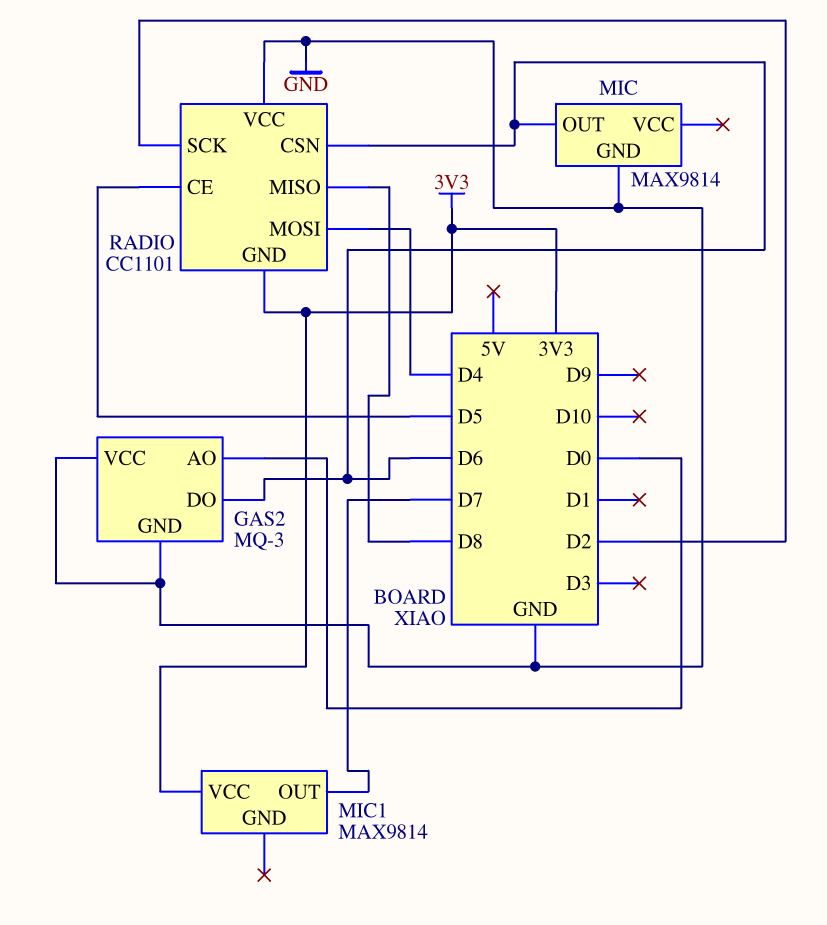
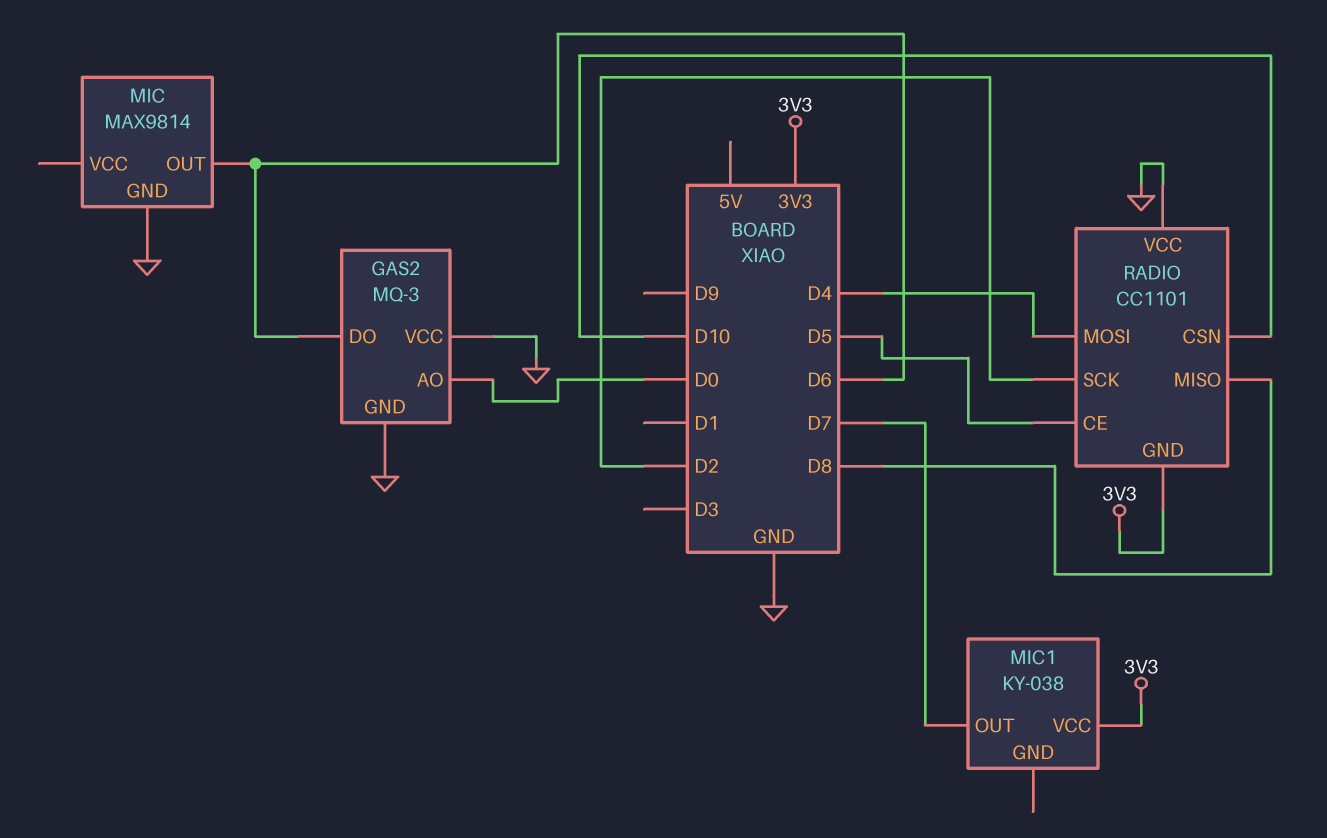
MIC1: MAX9814 -> KY-038
RADIO pin CSN: D6 -> D10

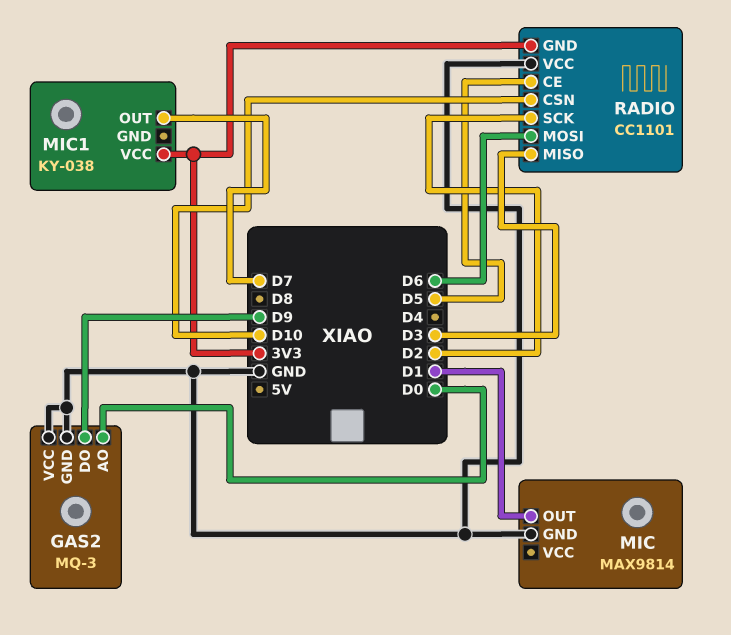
GAS2 pin DO: D6 -> D9
MIC pin OUT: D6 -> D1
RADIO pin MISO: D8 -> D3
RADIO pin MOSI: D4 -> D6

